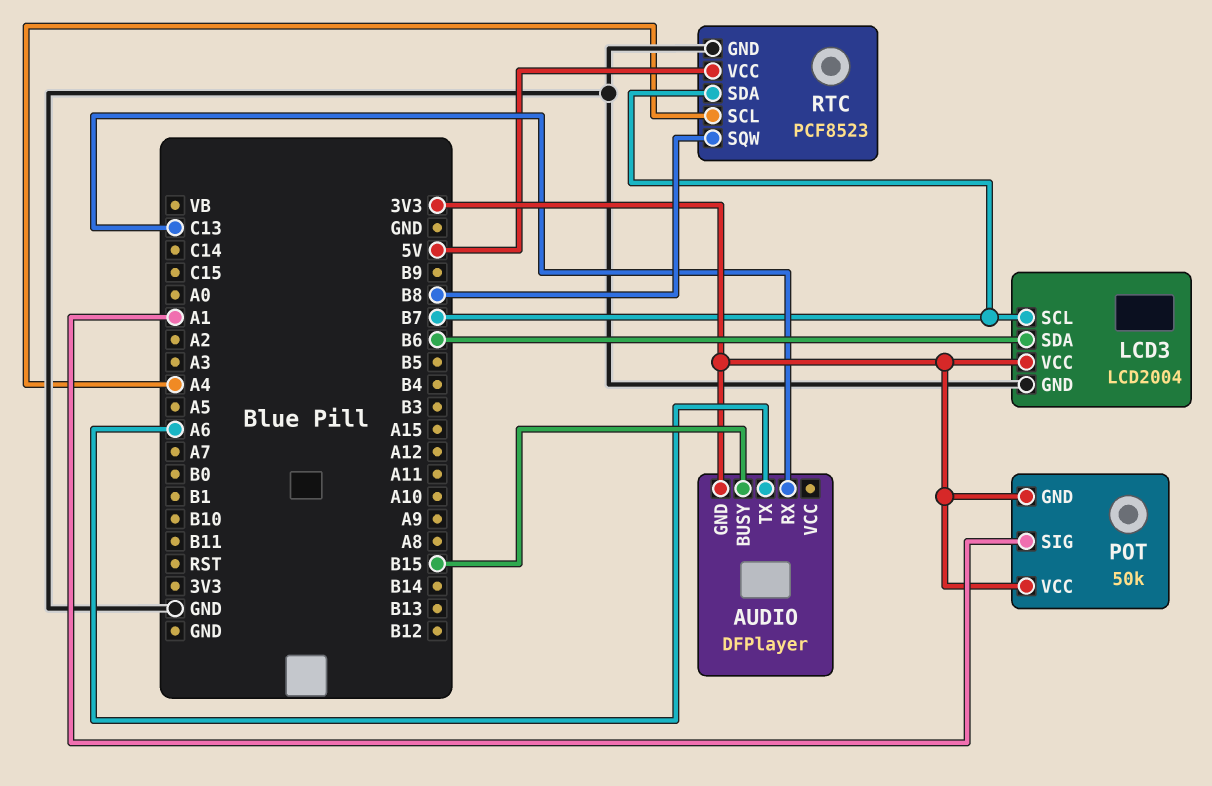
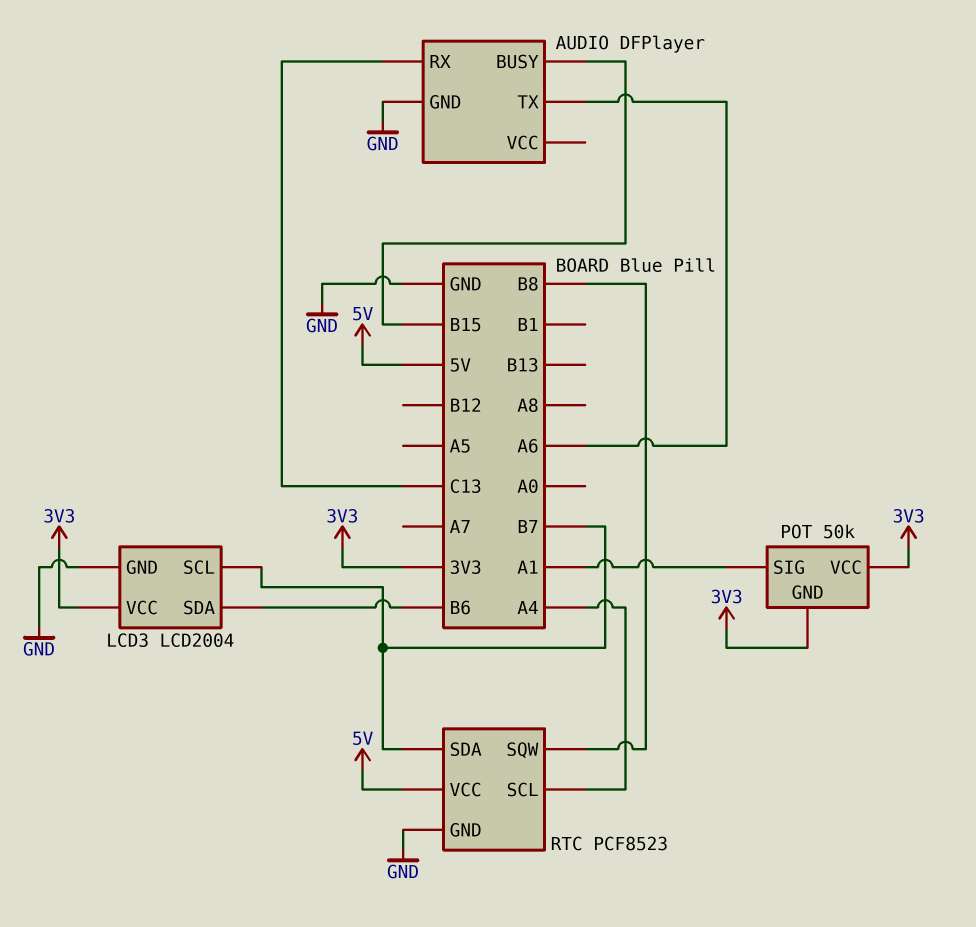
AUDIO pin GND: 3V3 -> GND

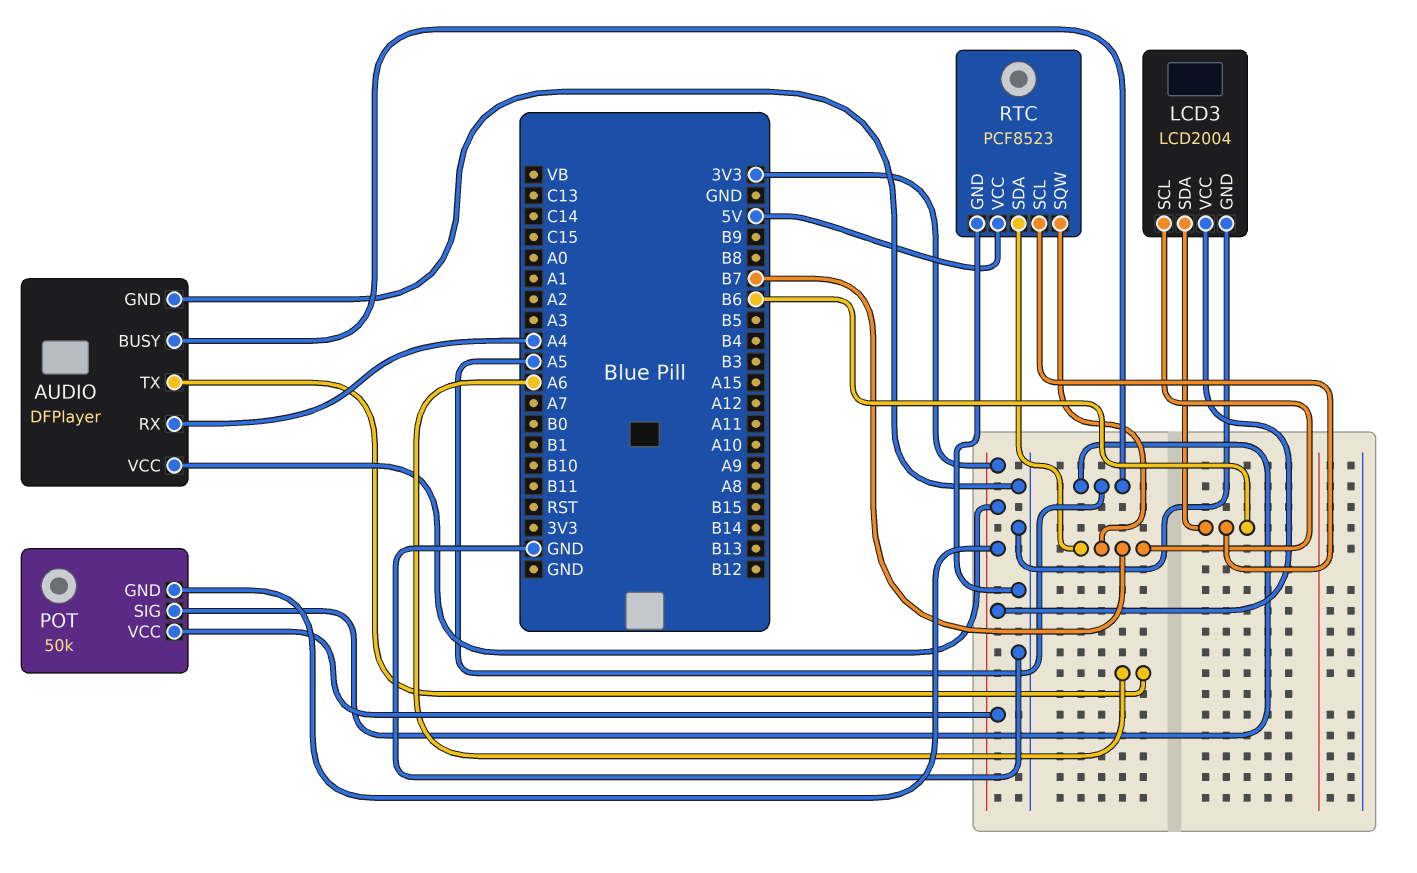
AUDIO pin BUSY: B15 -> A5
AUDIO pin RX: C13 -> A4
AUDIO pin VCC: none -> 3V3
POT pin SIG: A1 -> A5
RTC pin SCL: A4 -> B6
RTC pin SQW: B8 -> B7

